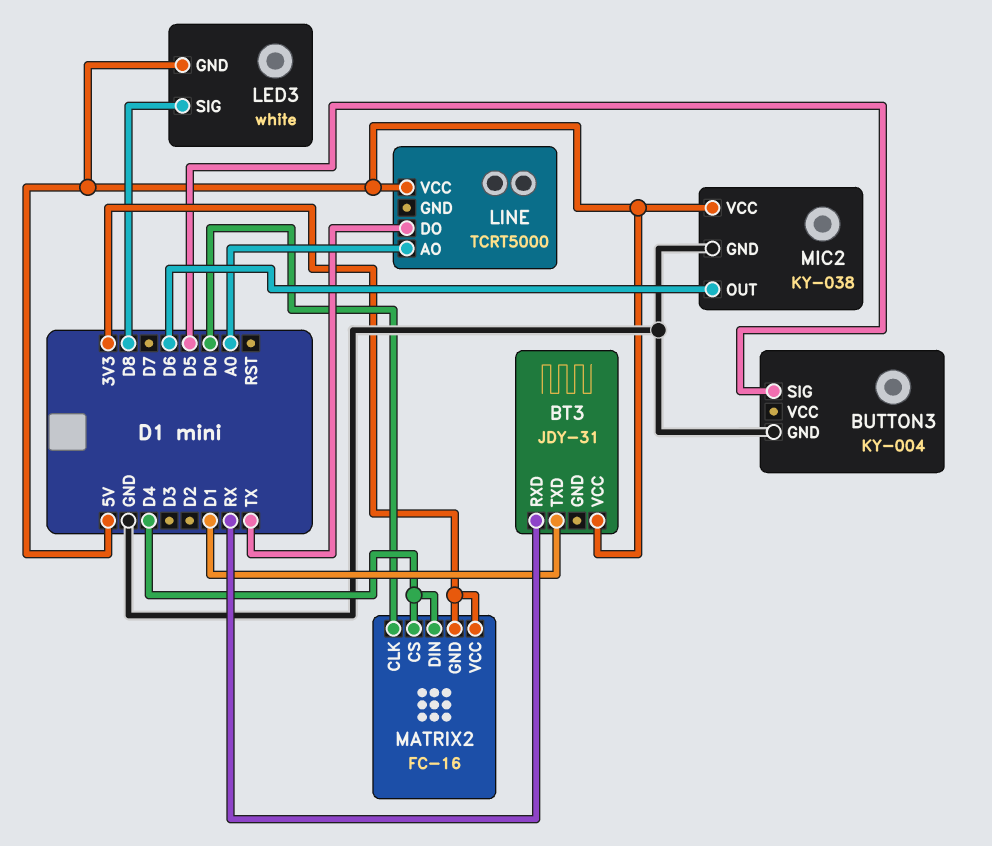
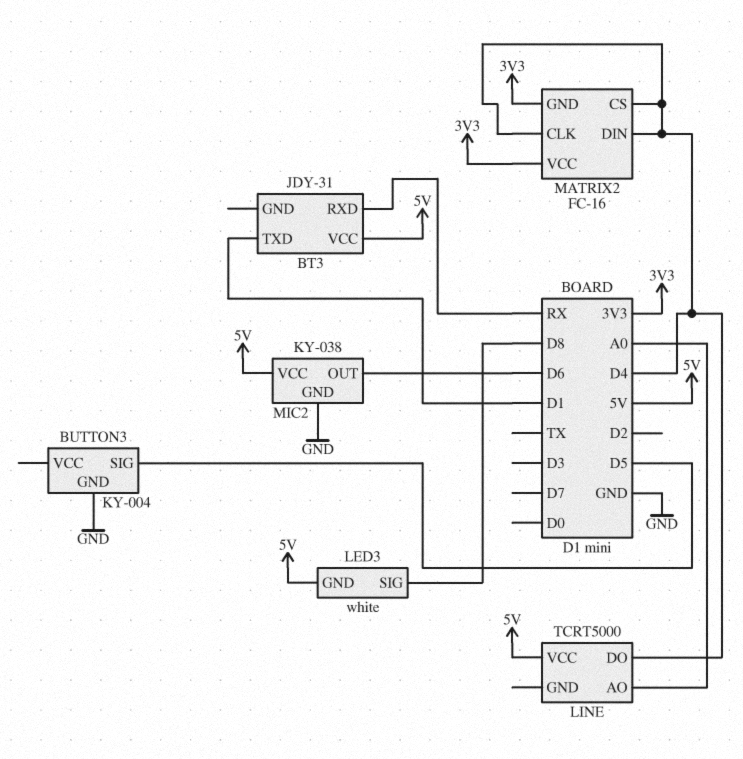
LINE pin DO: TX -> D4
MATRIX2 pin CLK: D0 -> D4

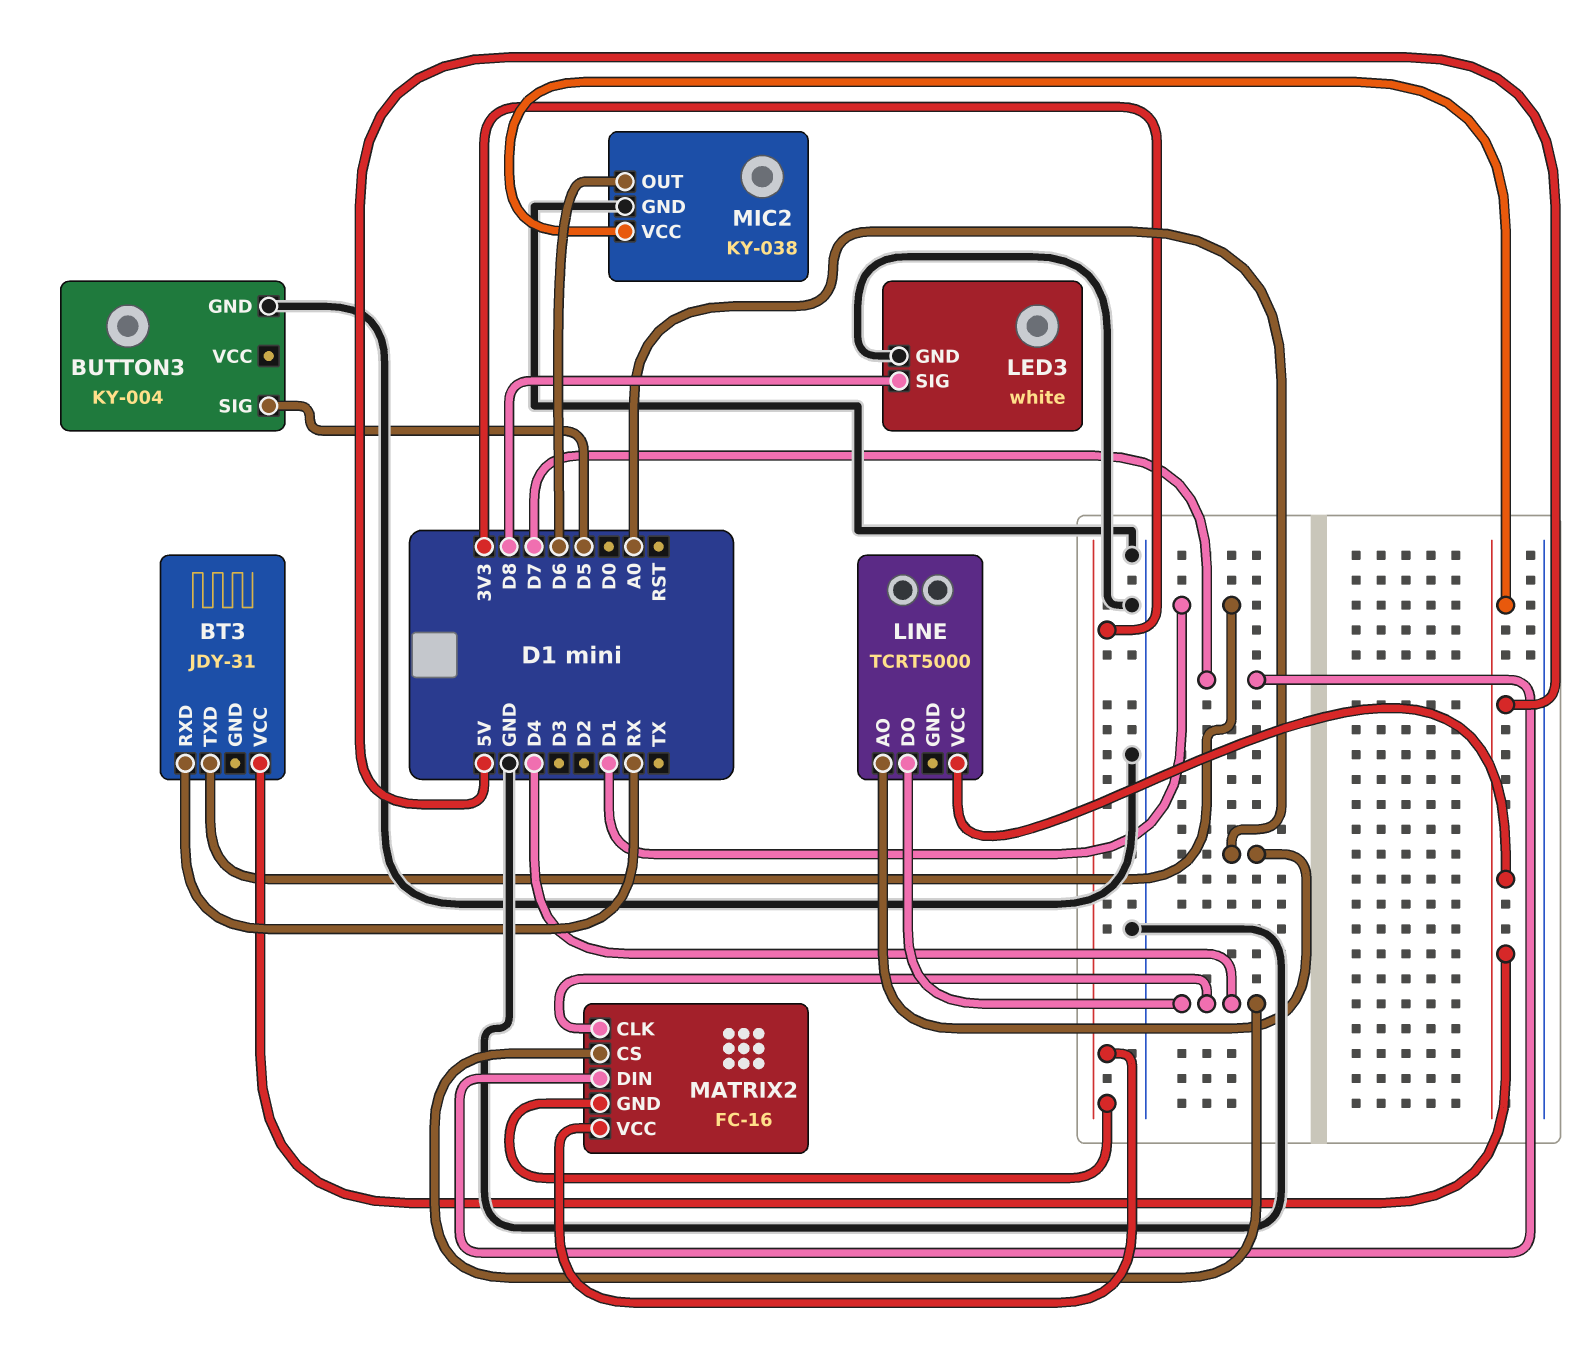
LED3 pin GND: 5V -> GND
MATRIX2 pin DIN: D4 -> D7

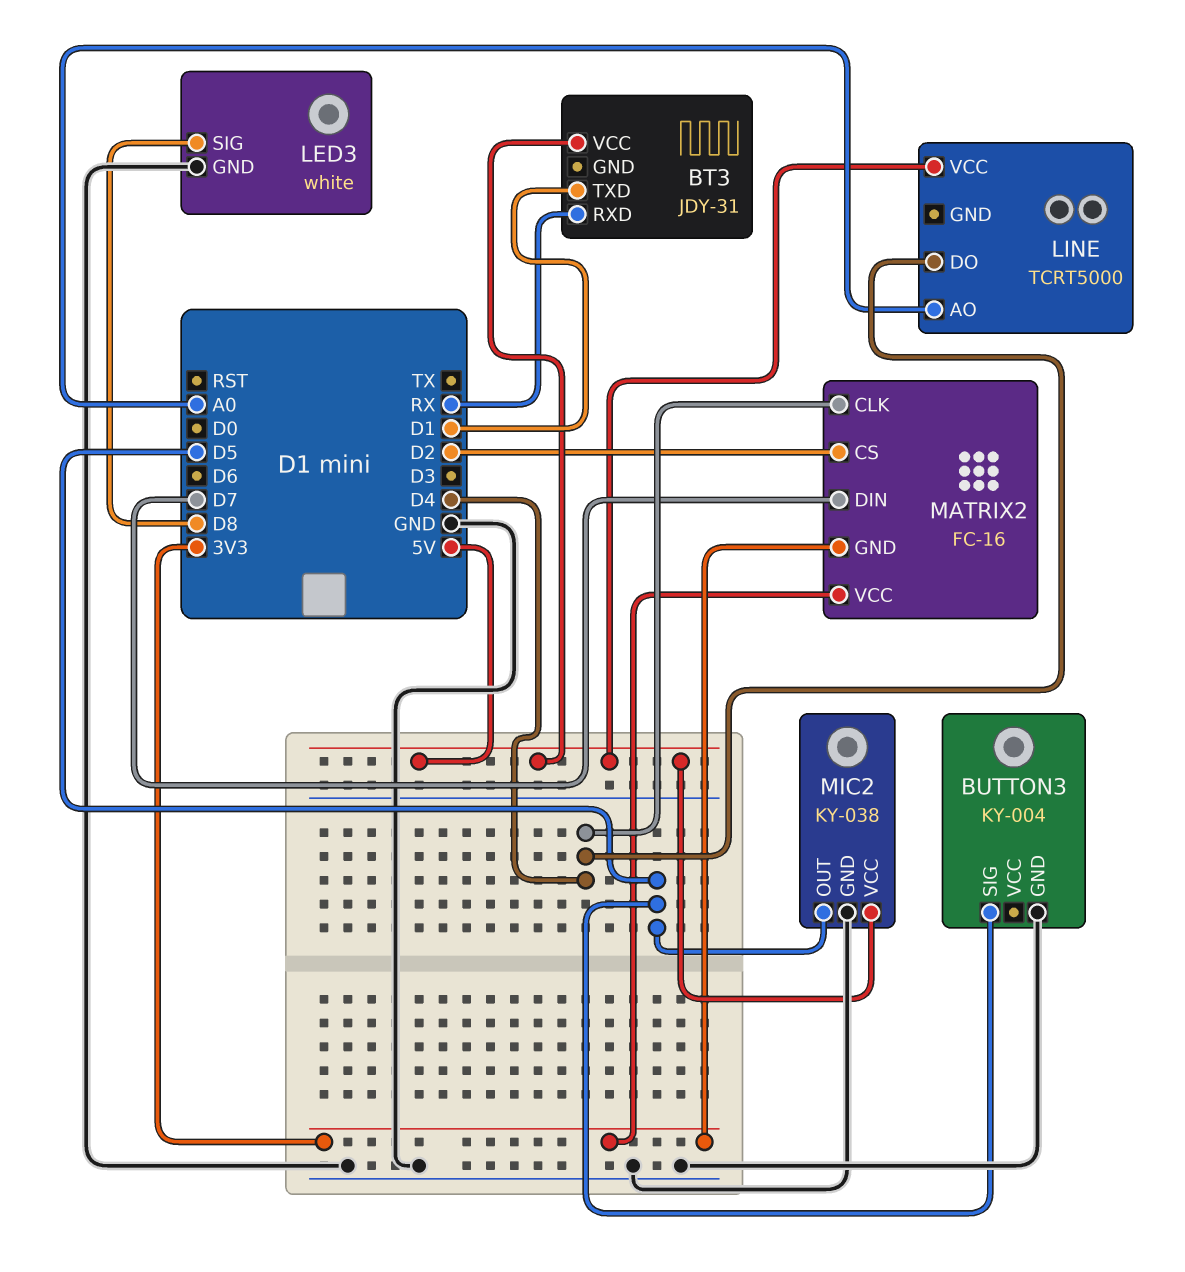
MATRIX2 pin CS: D4 -> D2
MIC2 pin OUT: D6 -> D5

